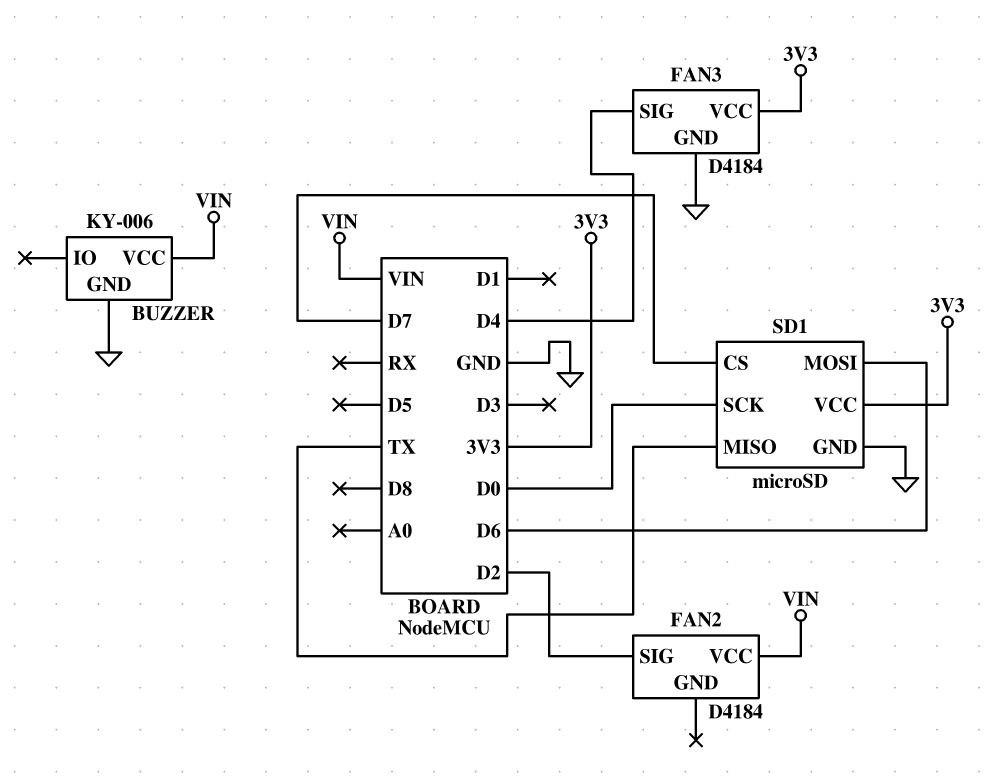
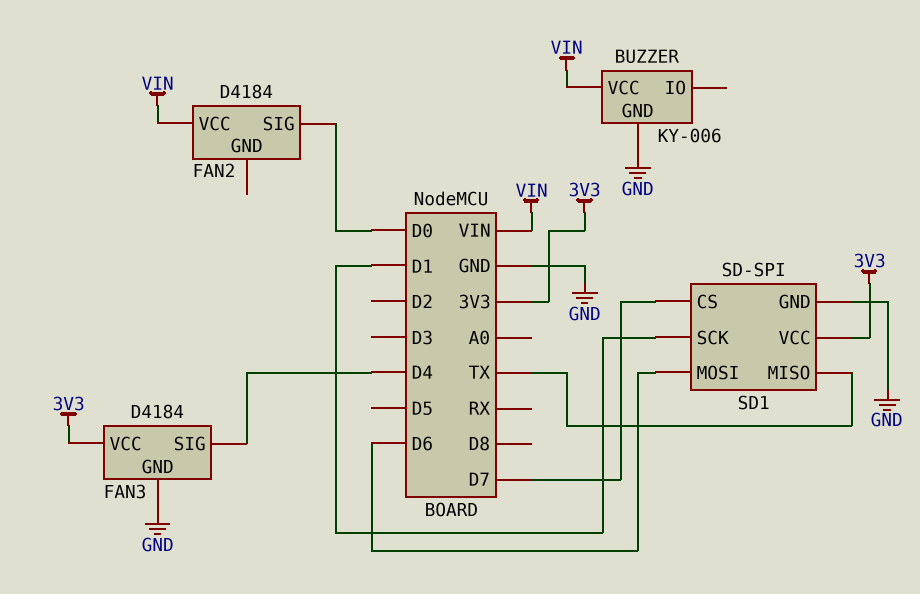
FAN2 pin SIG: D2 -> D0
SD1: microSD -> SD-SPI
SD1 pin SCK: D0 -> D1

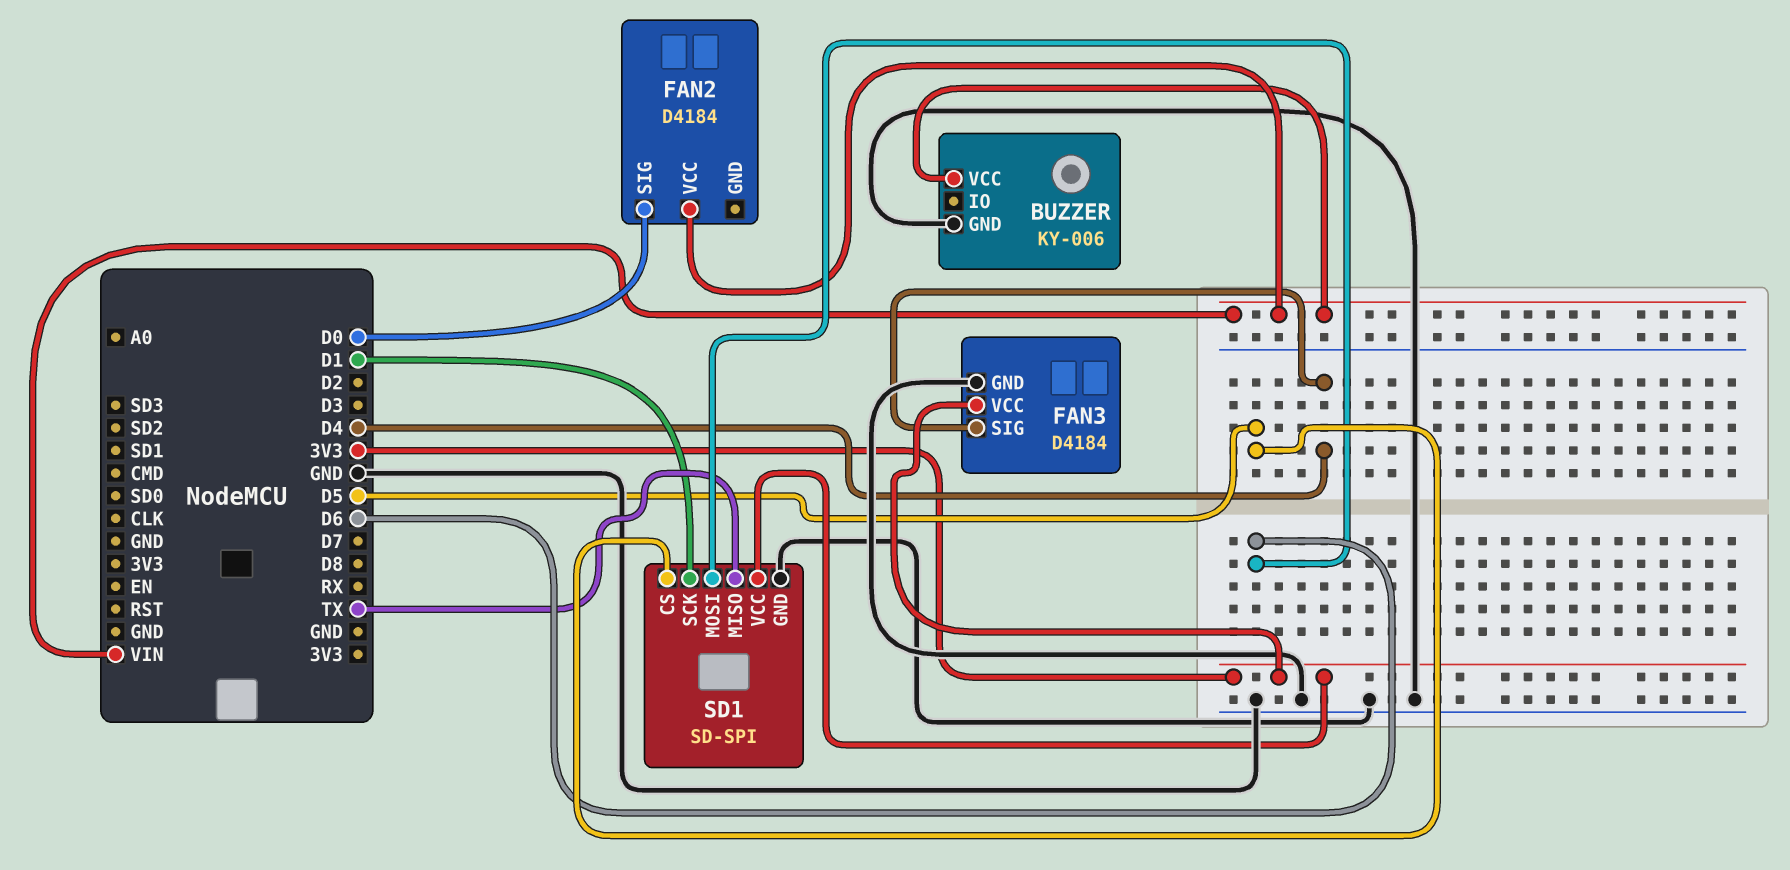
SD1 pin CS: D7 -> D5

